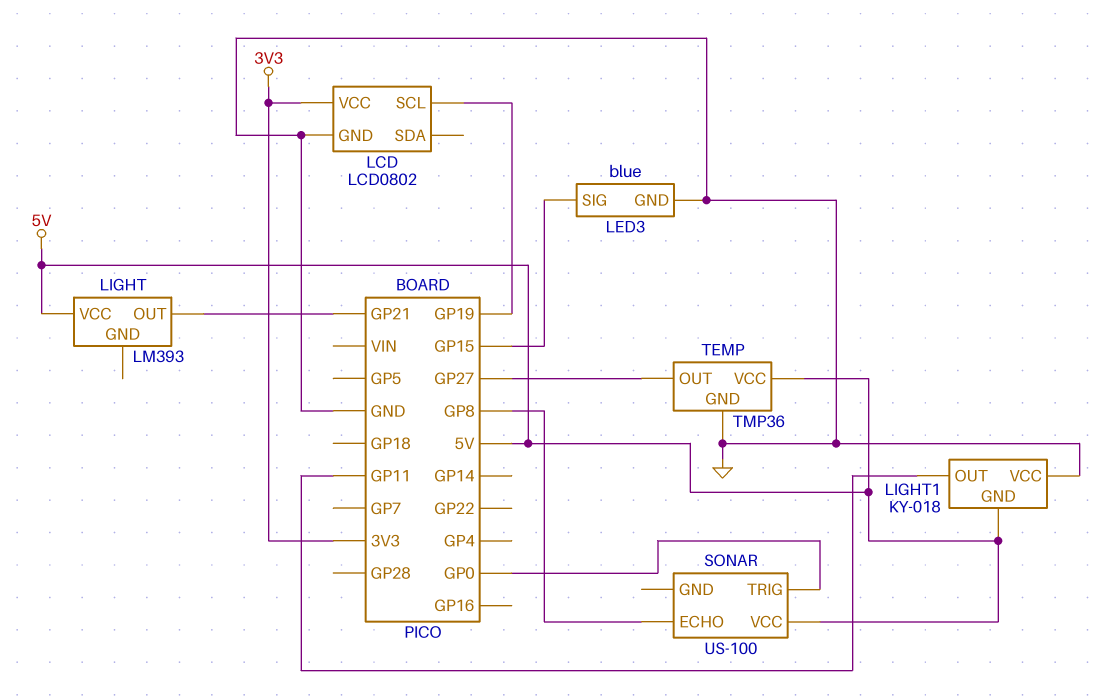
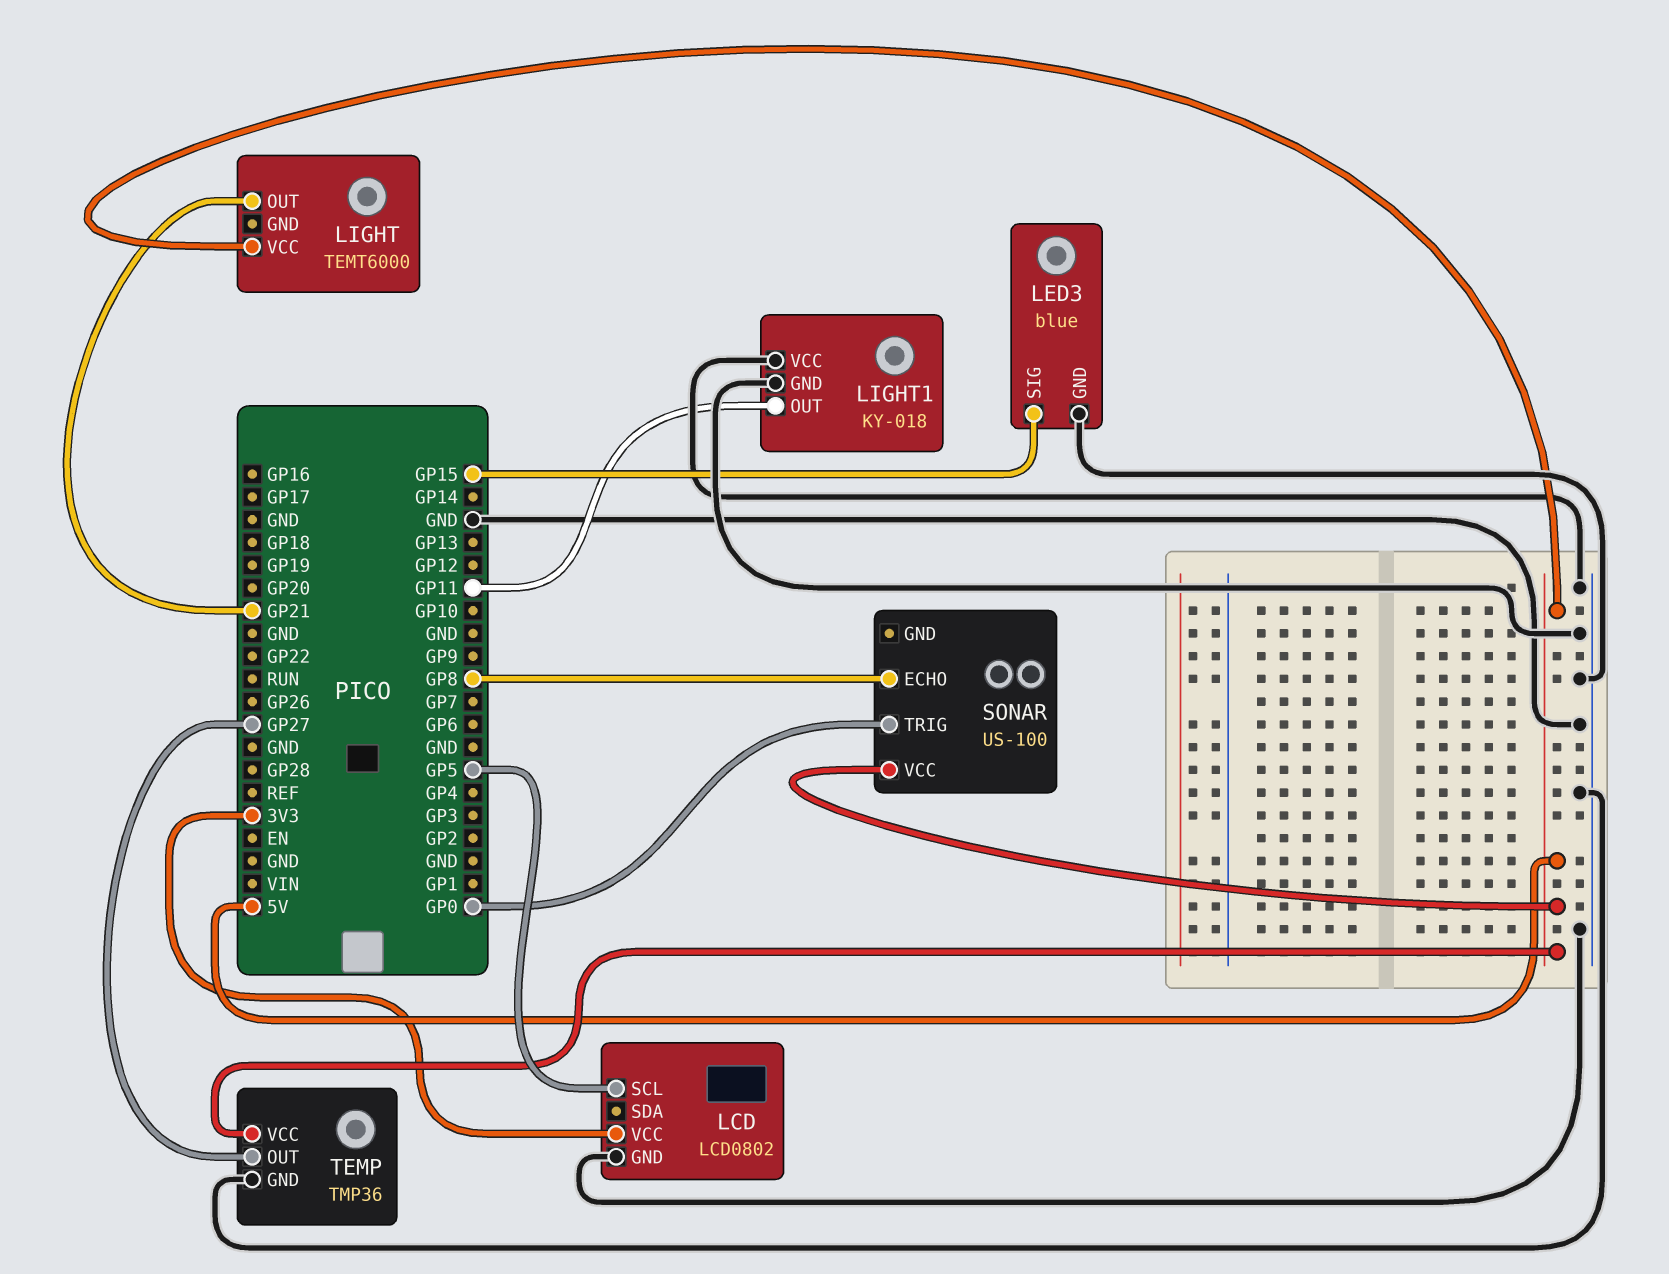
LCD pin SCL: GP19 -> GP5
LIGHT: LM393 -> TEMT6000
LIGHT1 pin GND: 5V -> GND

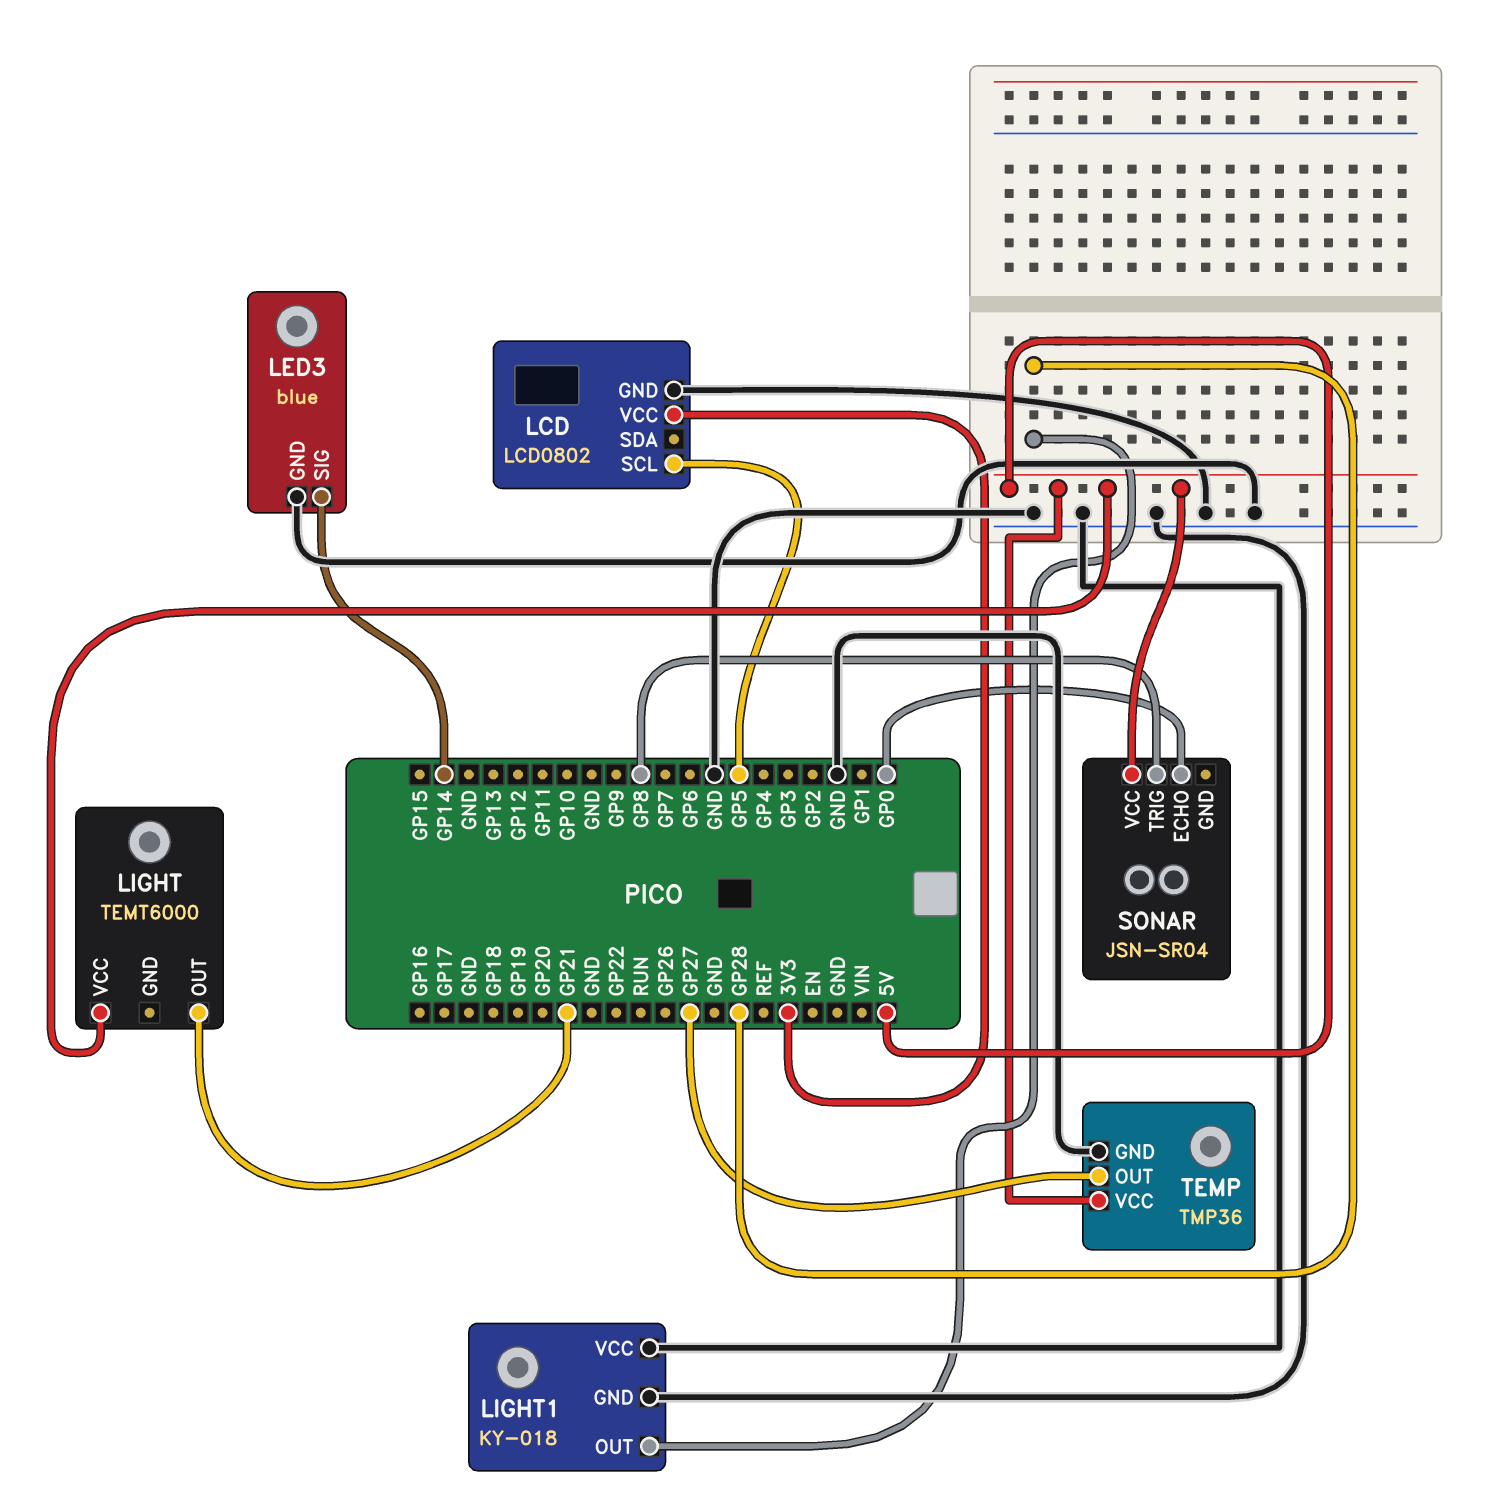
LED3 pin SIG: GP15 -> GP14
LIGHT1 pin OUT: GP11 -> GP28
SONAR: US-100 -> JSN-SR04
SONAR pin ECHO: GP8 -> GP0
SONAR pin TRIG: GP0 -> GP8

